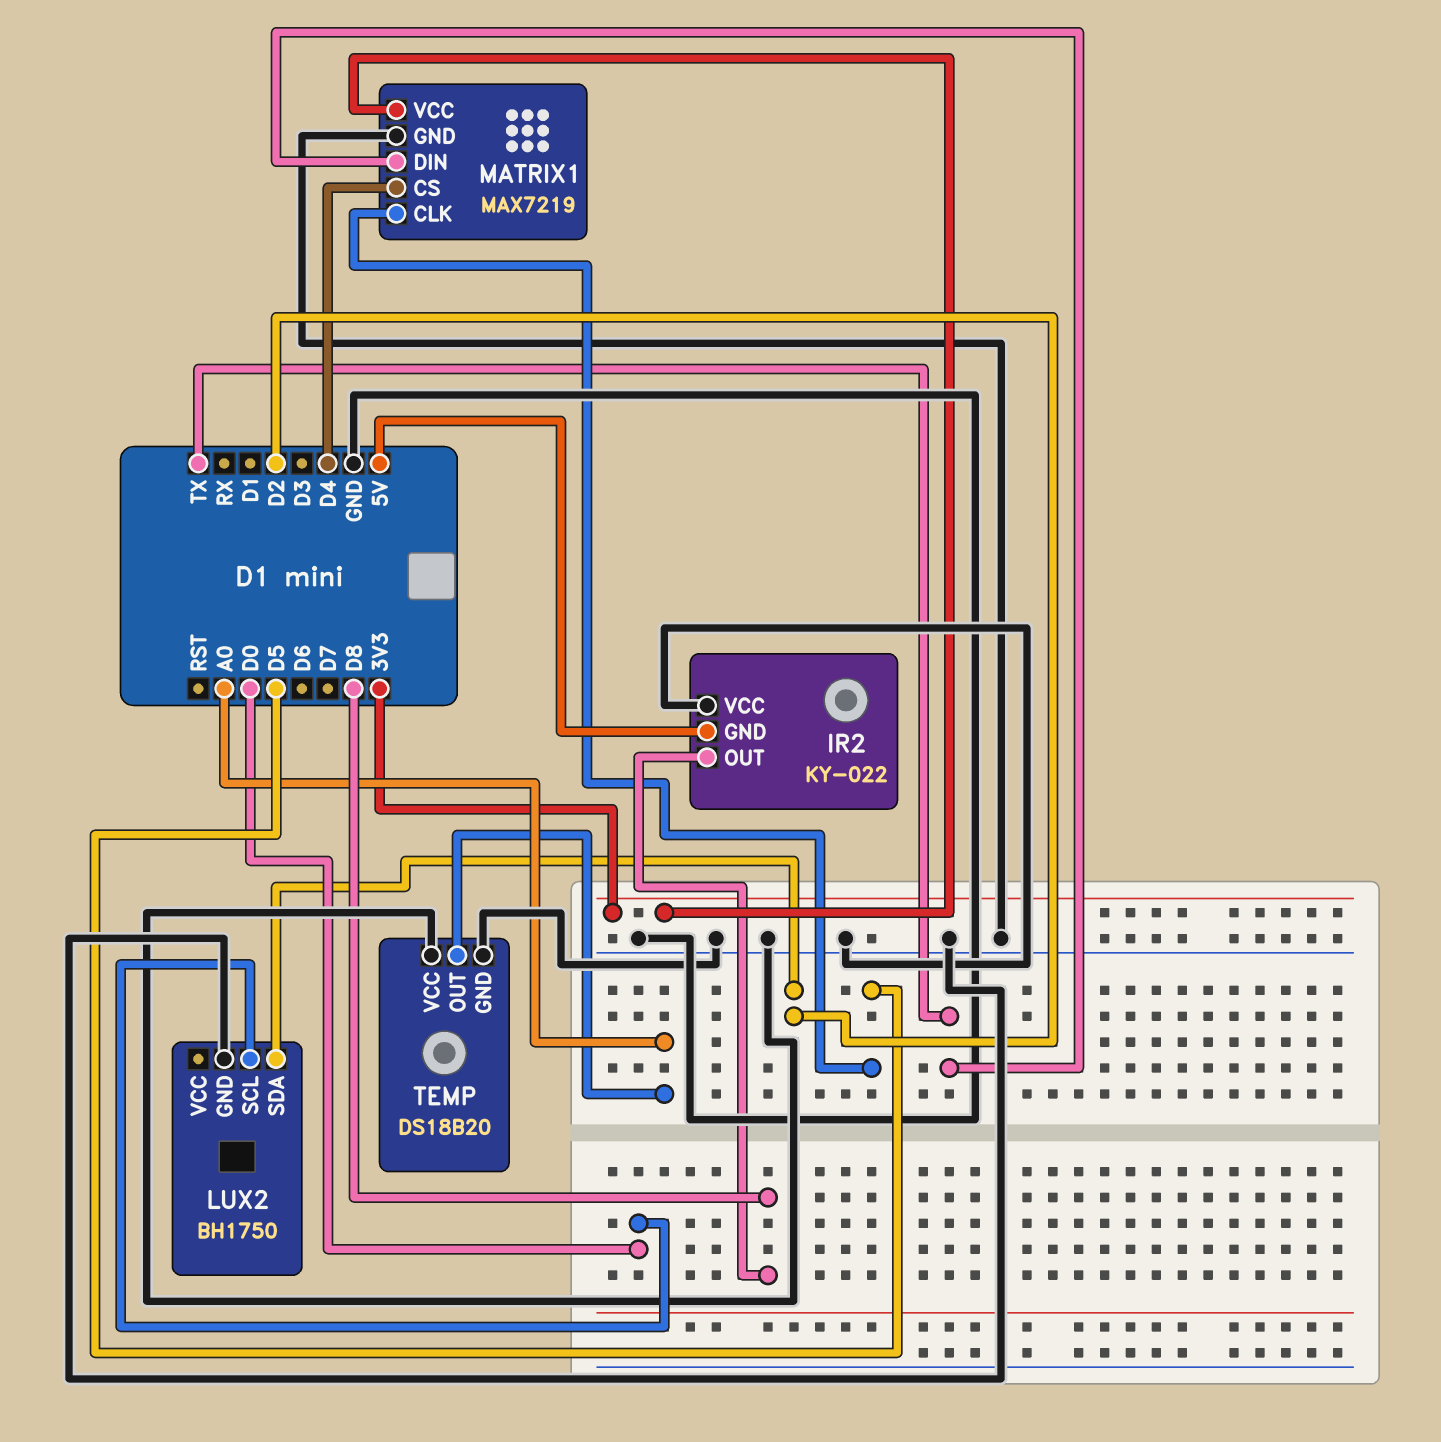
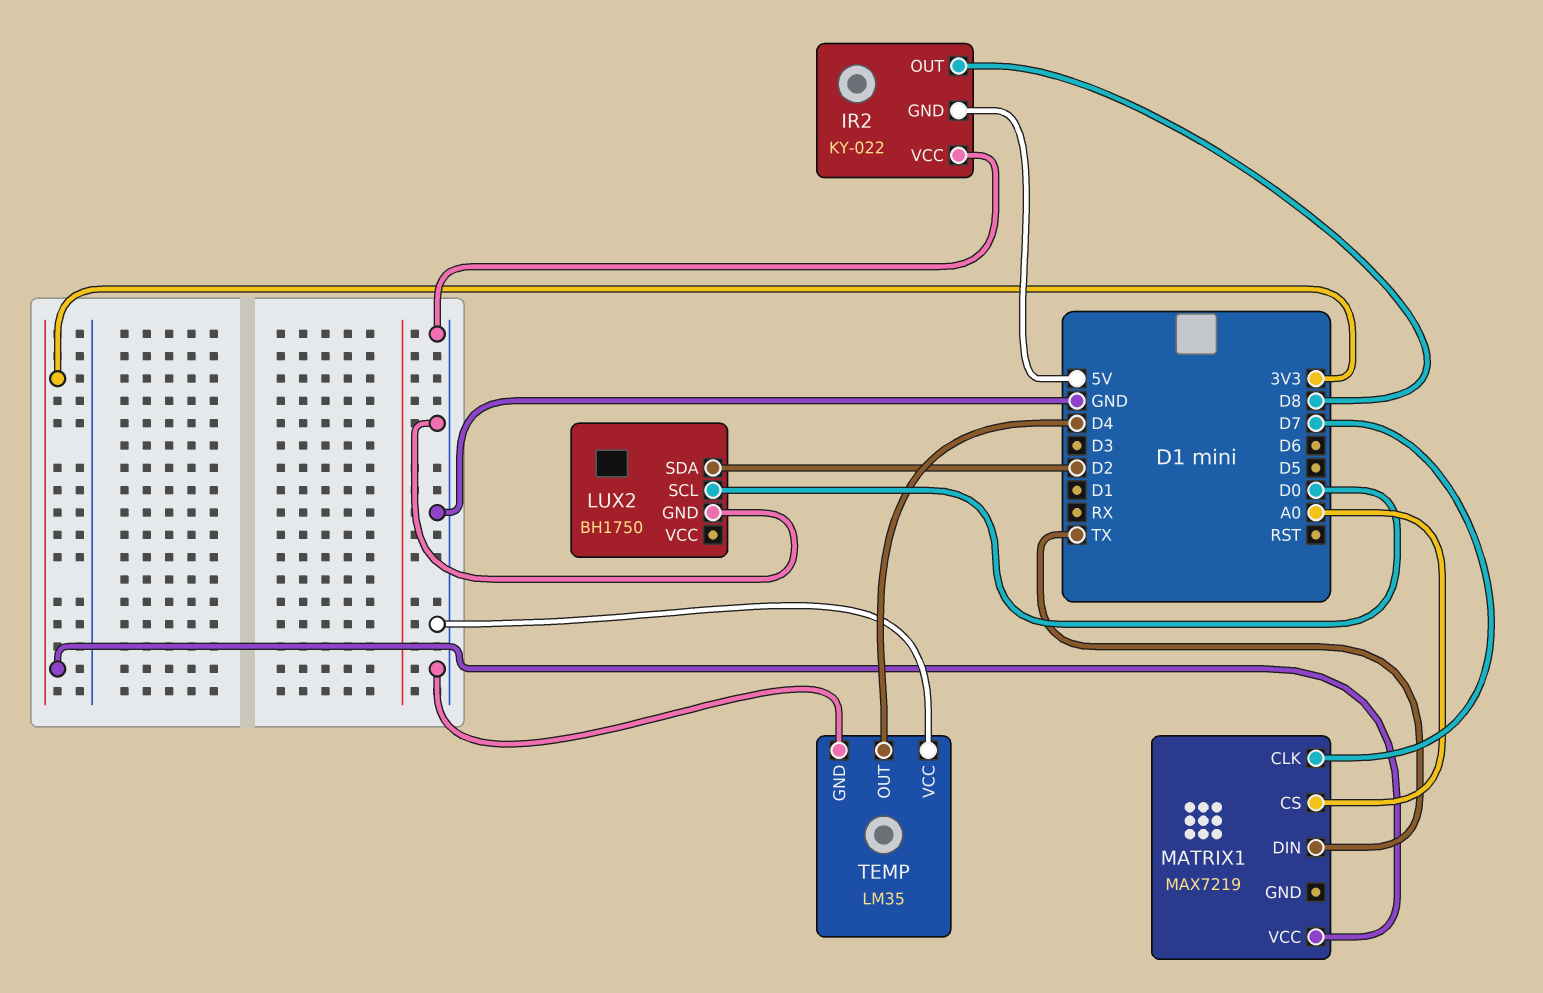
MATRIX1 pin CLK: D5 -> D7
MATRIX1 pin CS: D4 -> A0
MATRIX1 pin GND: GND -> none
TEMP: DS18B20 -> LM35
TEMP pin OUT: A0 -> D4

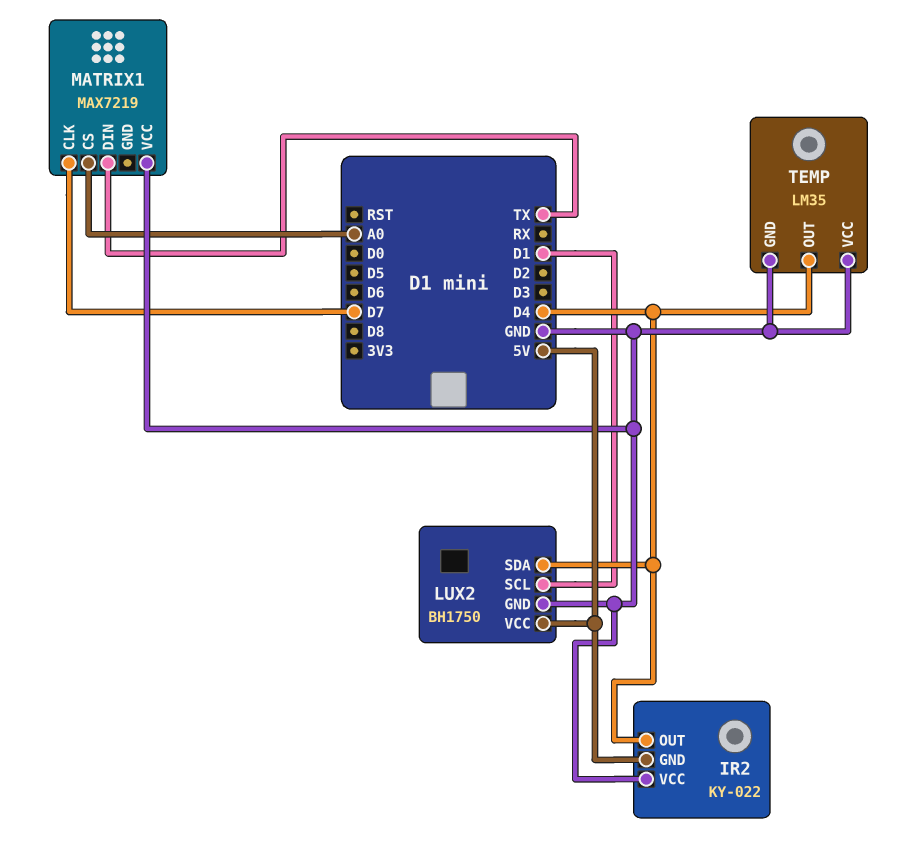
IR2 pin OUT: D8 -> D4
LUX2 pin SCL: D0 -> D1
LUX2 pin SDA: D2 -> D4
LUX2 pin VCC: none -> 5V
MATRIX1 pin VCC: 3V3 -> GND

